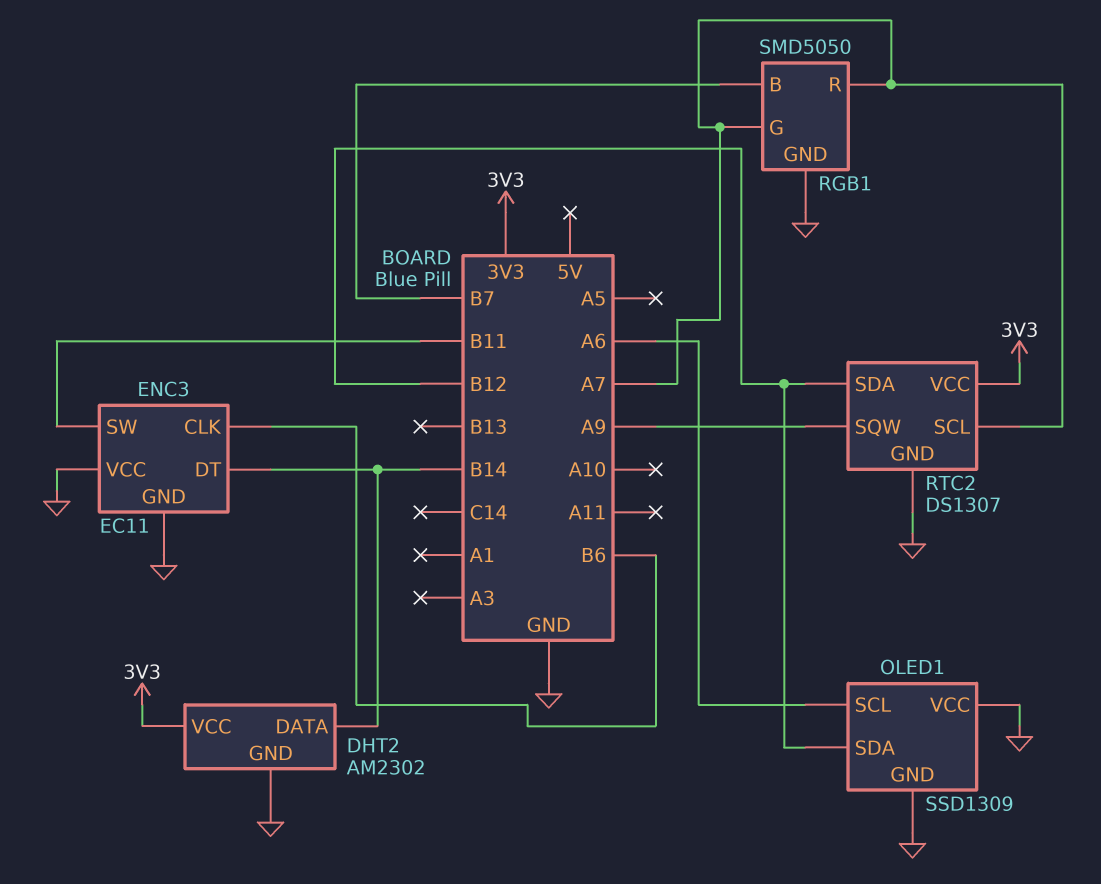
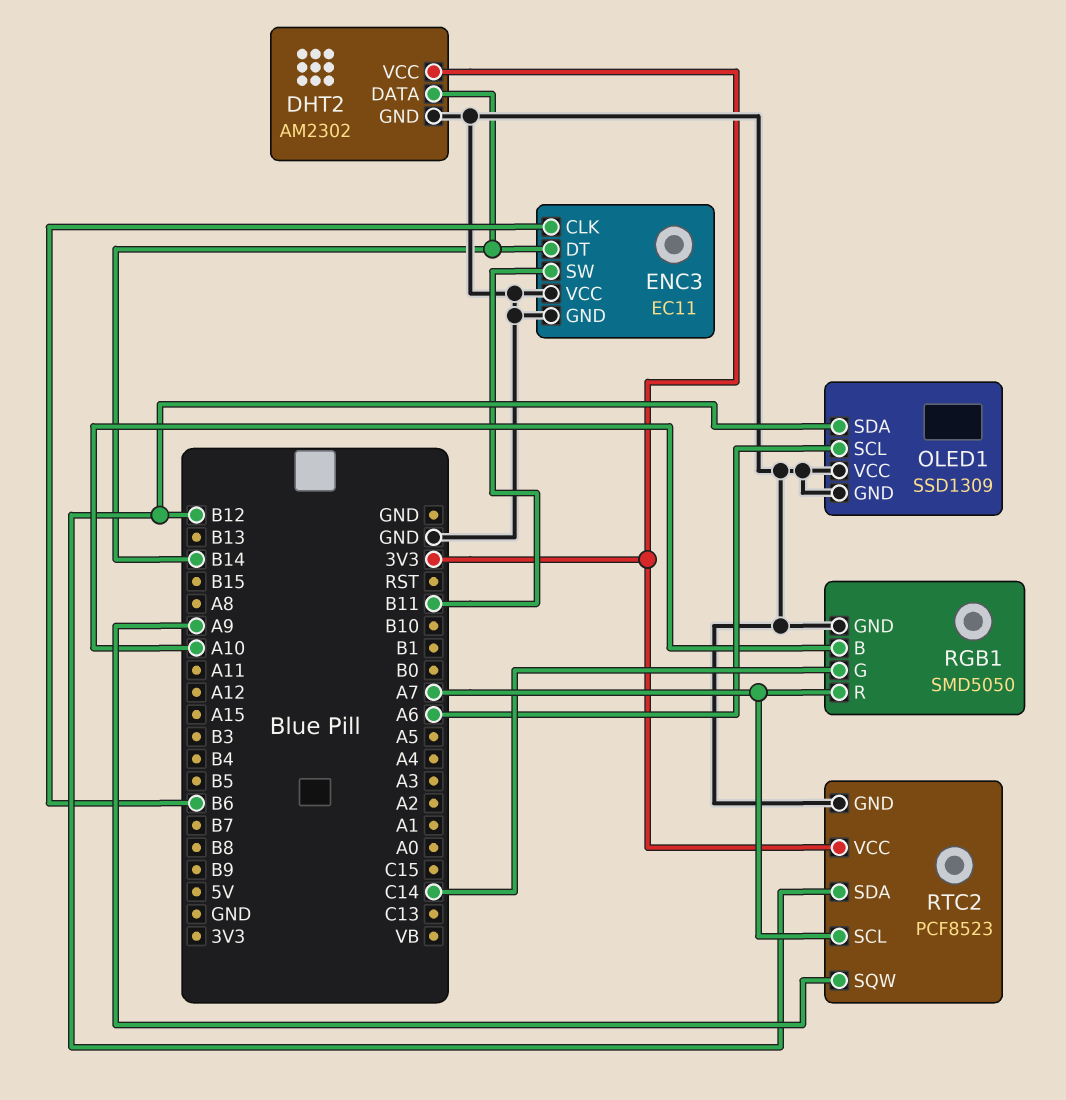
RGB1 pin B: B7 -> A10
RGB1 pin G: A7 -> C14
RTC2: DS1307 -> PCF8523

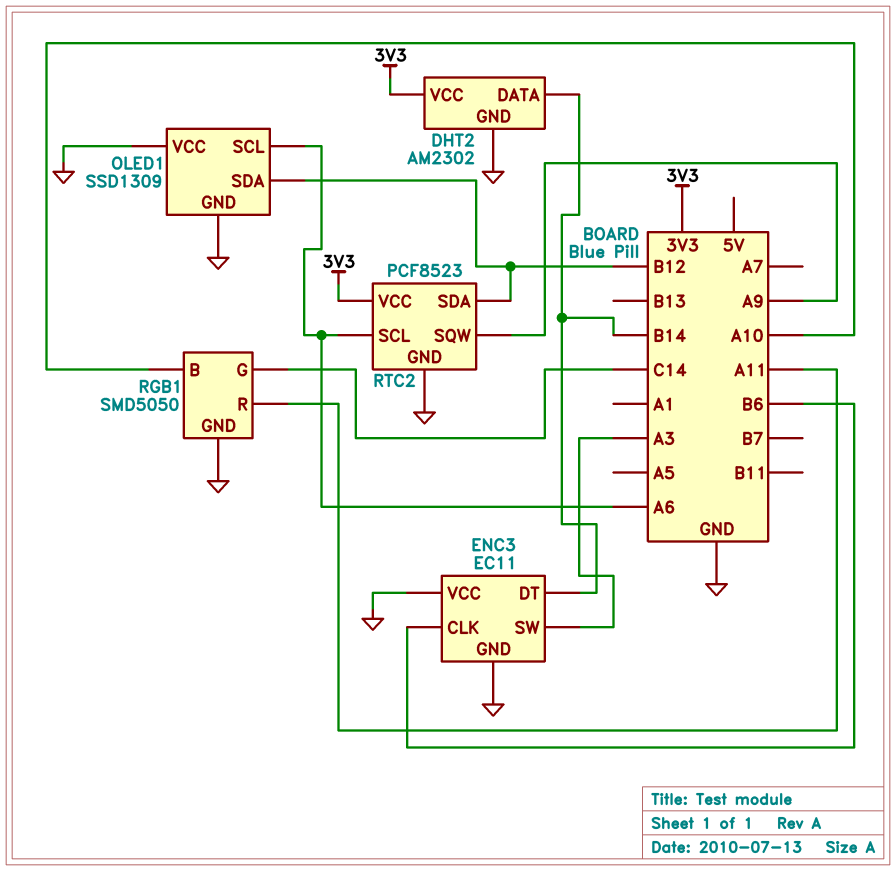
ENC3 pin SW: B11 -> A3
RGB1 pin R: A7 -> A11
RTC2 pin SCL: A7 -> A6

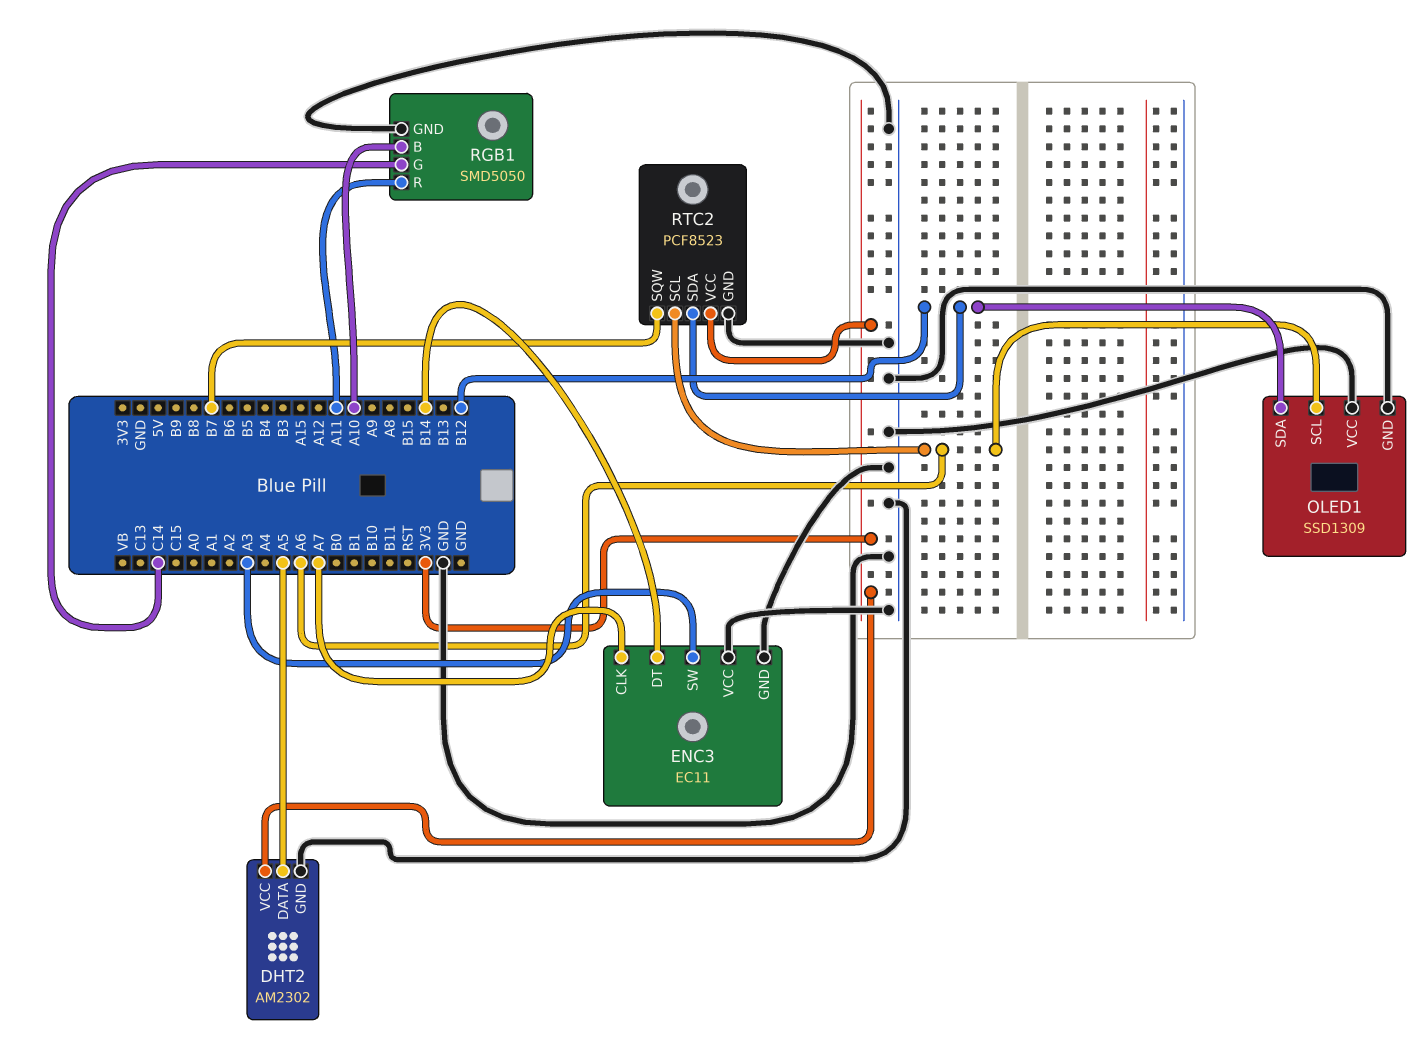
DHT2 pin DATA: B14 -> A5
ENC3 pin CLK: B6 -> A7
RTC2 pin SQW: A9 -> B7

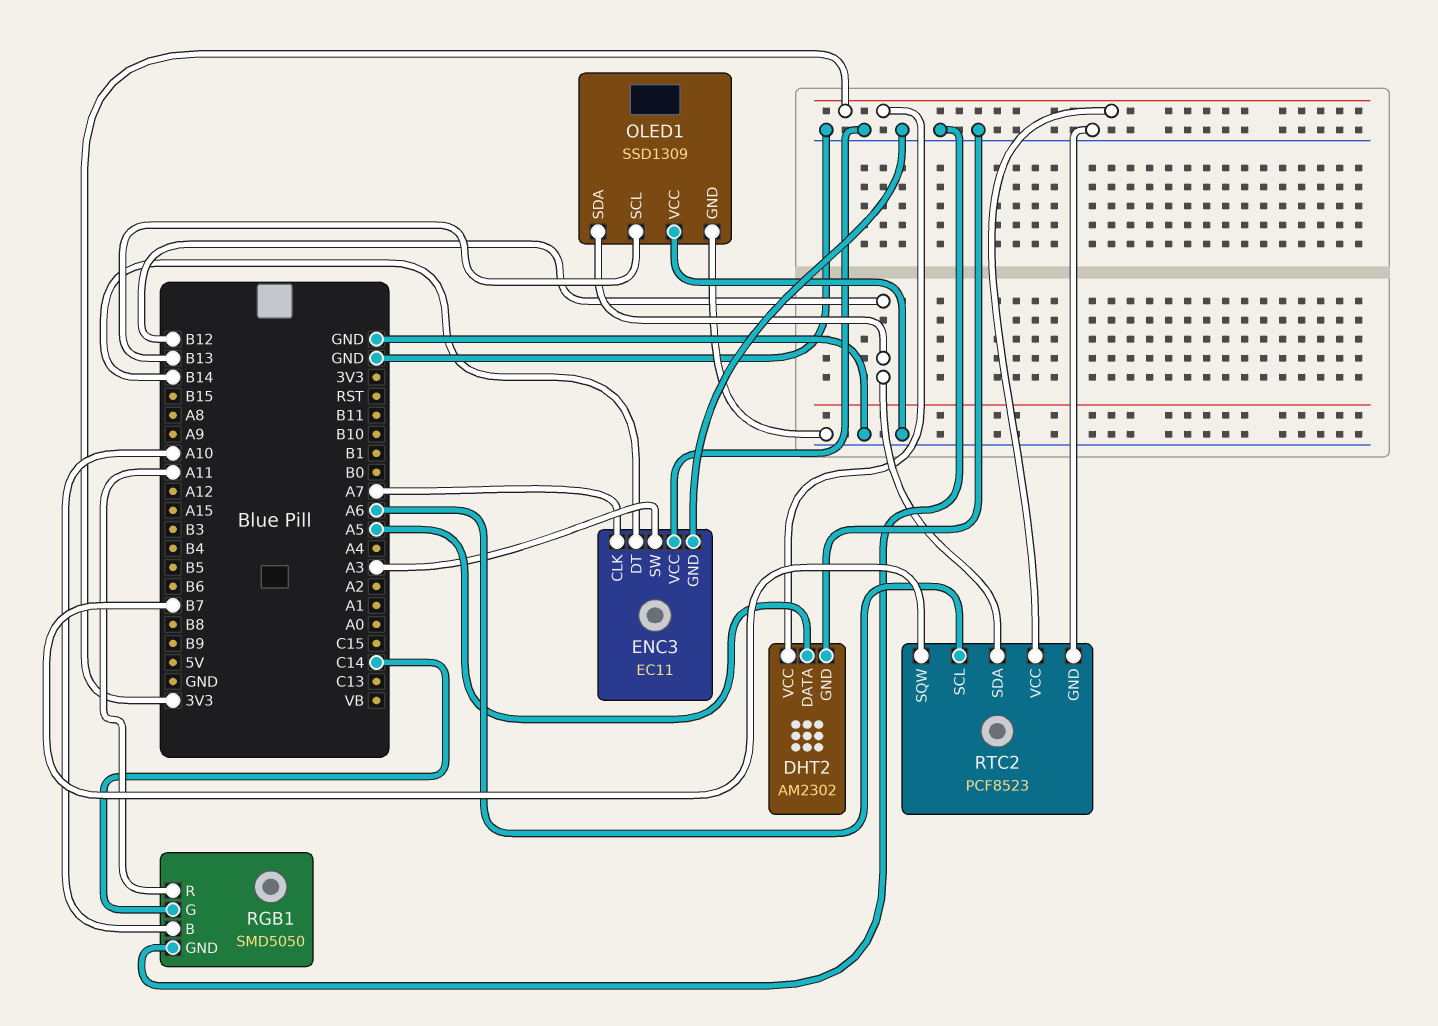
OLED1 pin SCL: A6 -> B13

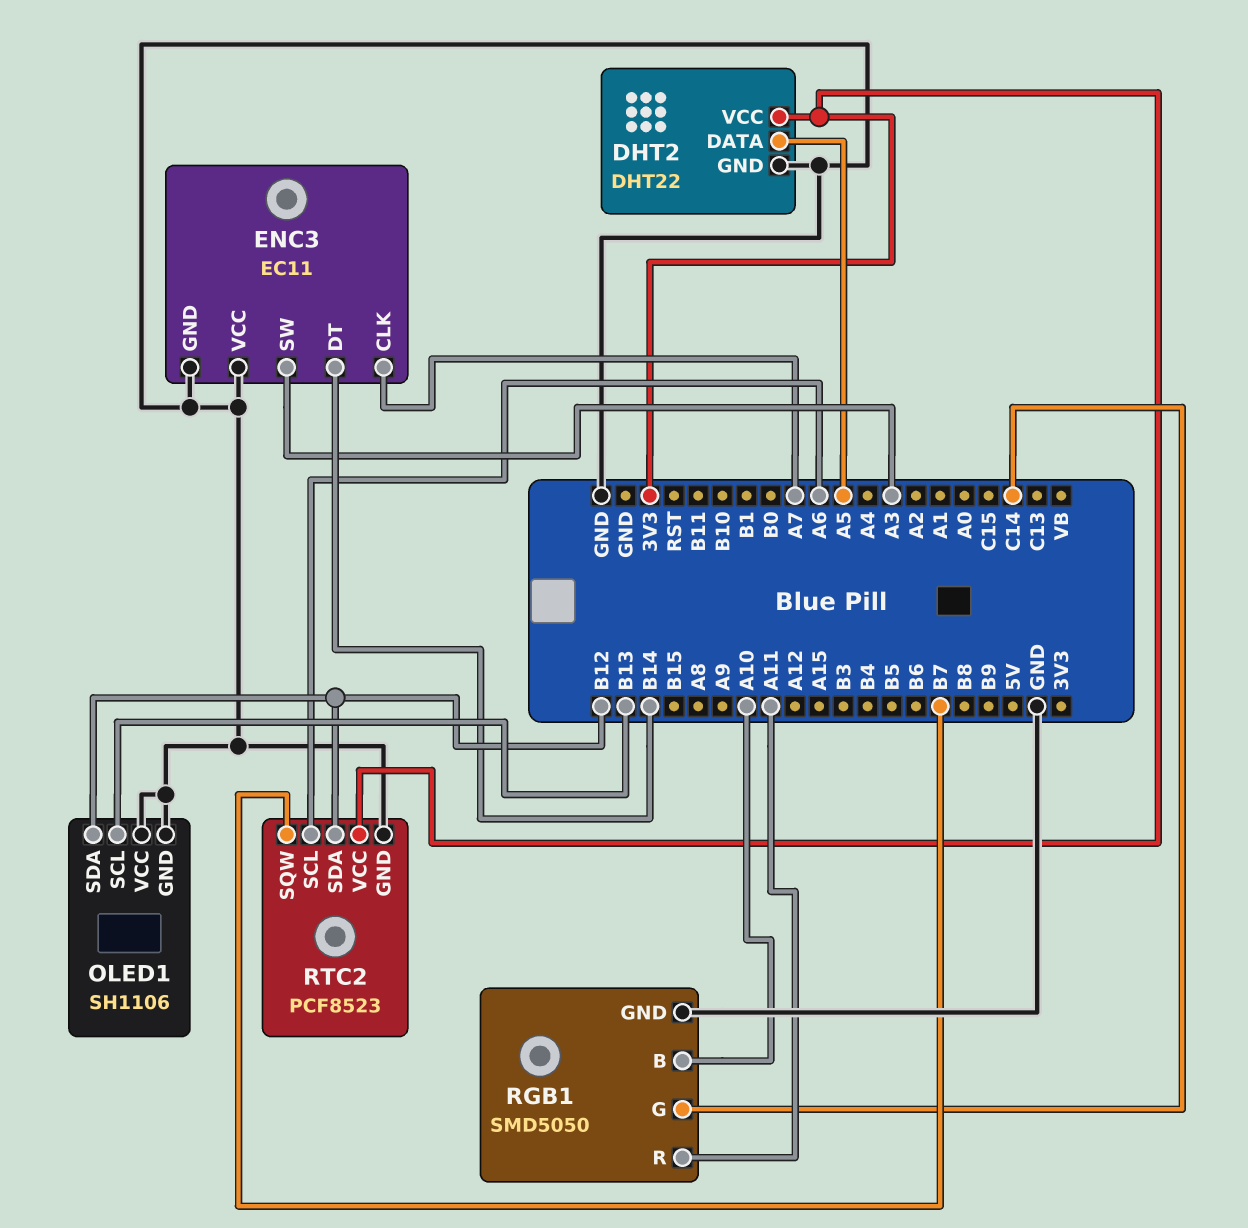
DHT2: AM2302 -> DHT22
OLED1: SSD1309 -> SH1106

